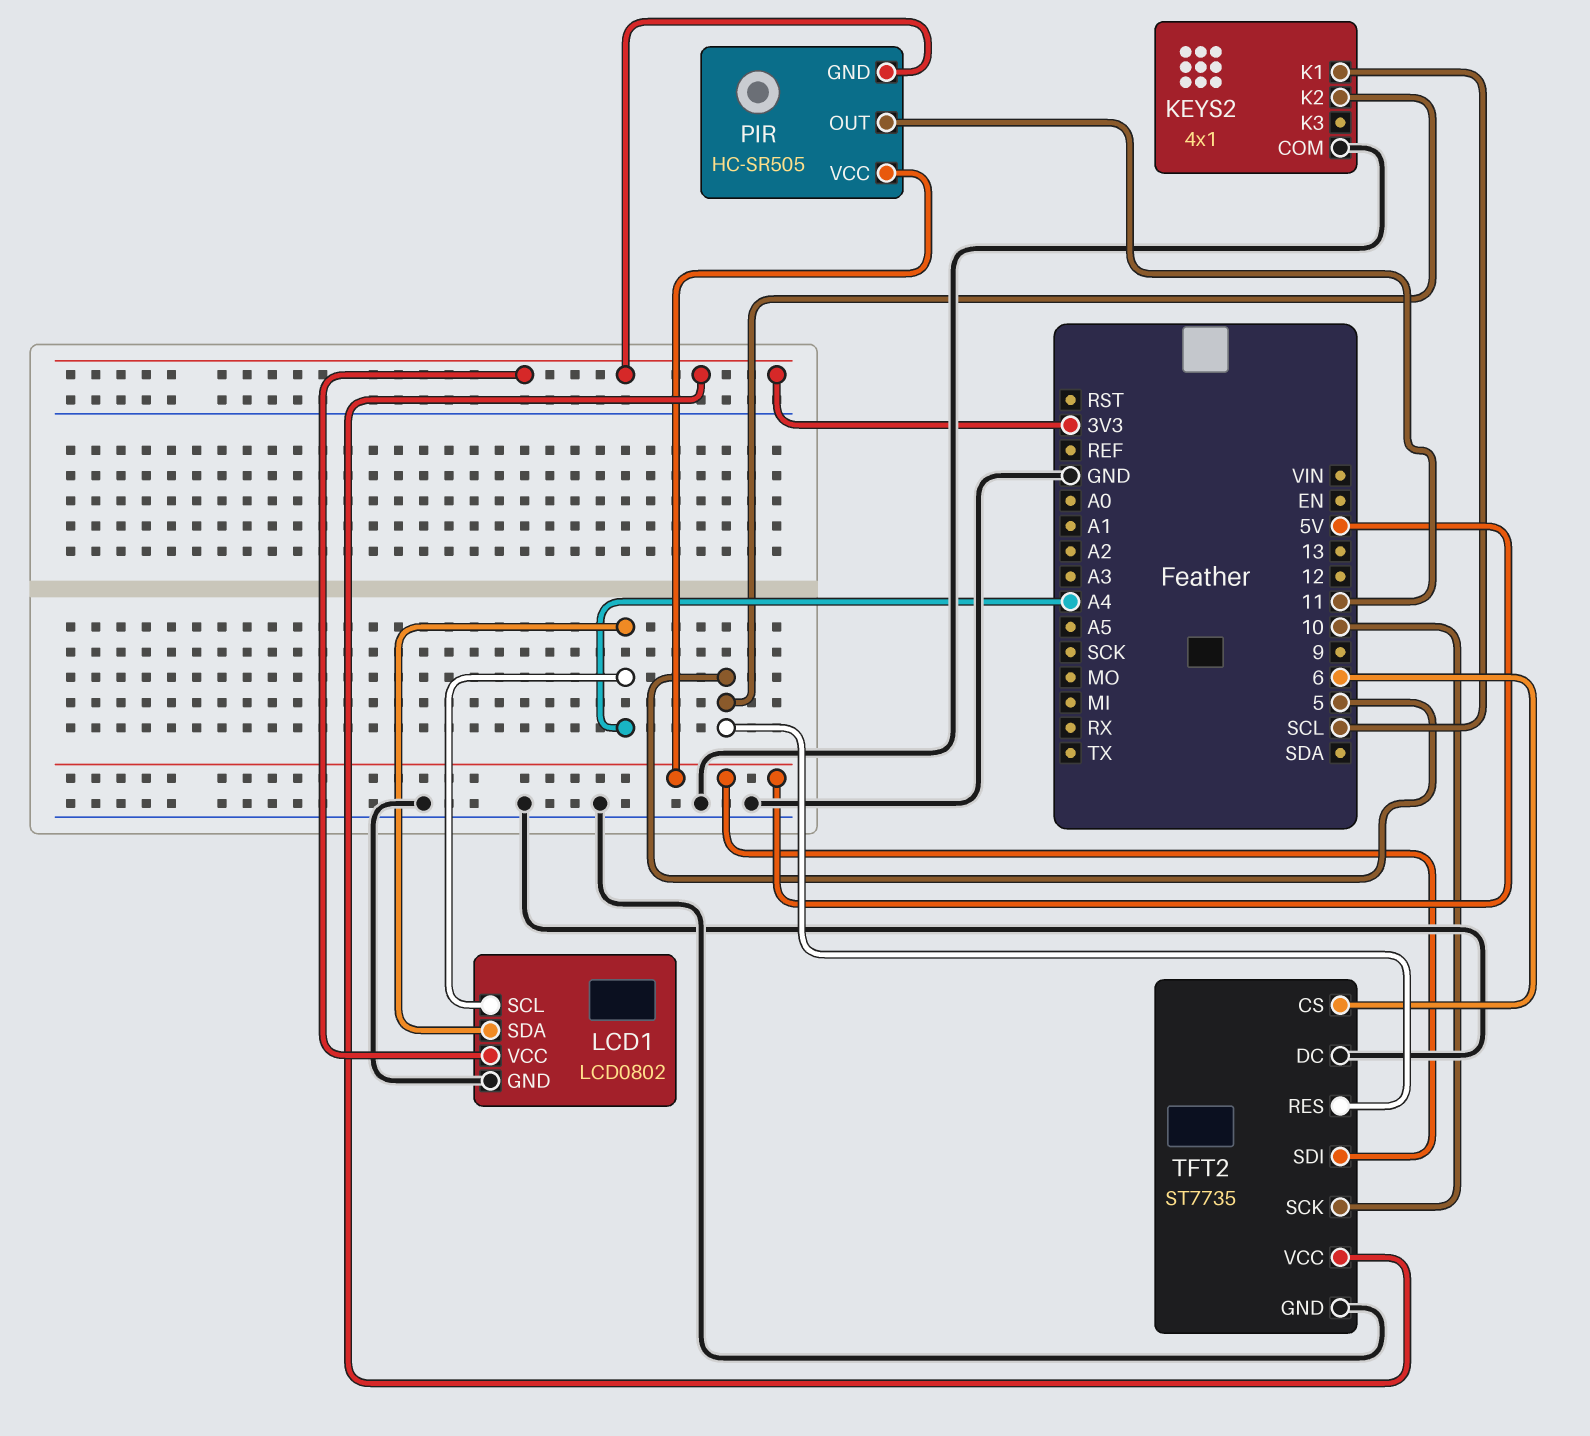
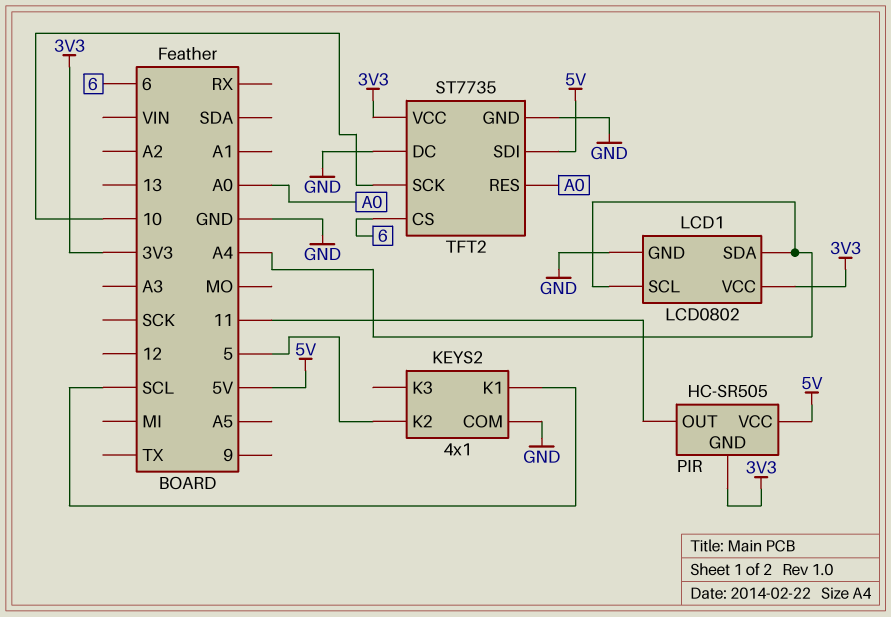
TFT2 pin RES: 5 -> A0

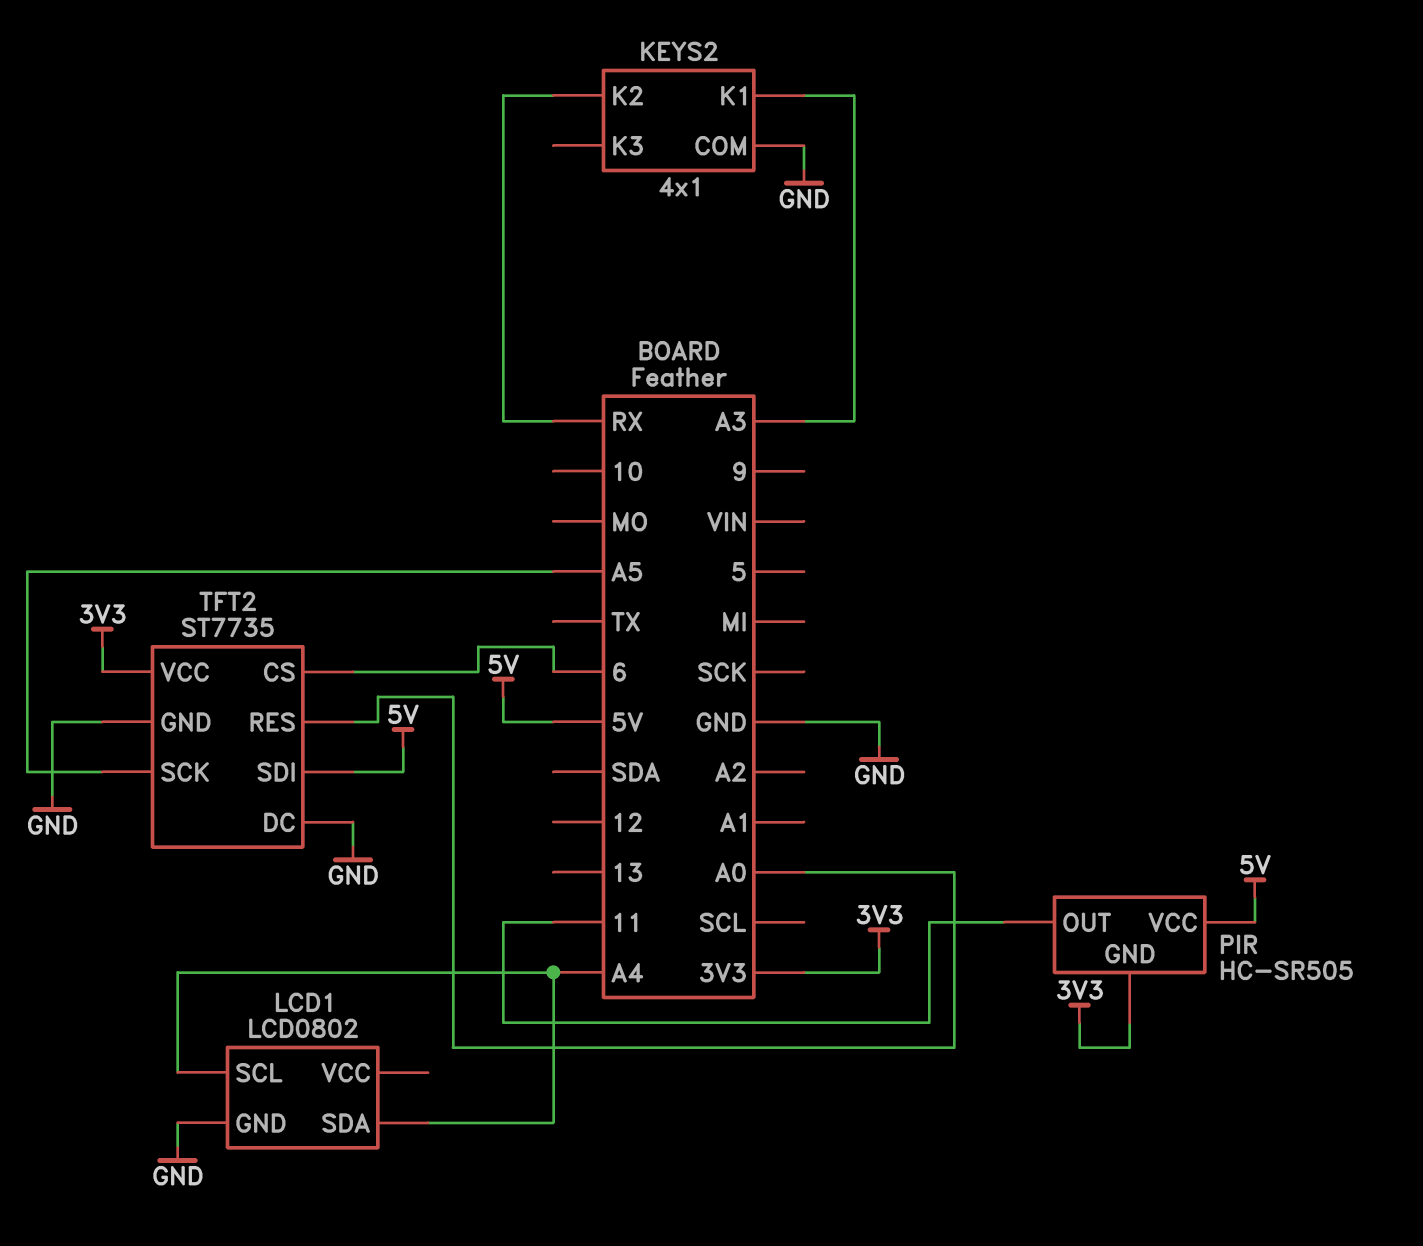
KEYS2 pin K1: SCL -> A3
KEYS2 pin K2: 5 -> RX
LCD1 pin VCC: 3V3 -> none
TFT2 pin SCK: 10 -> A5

